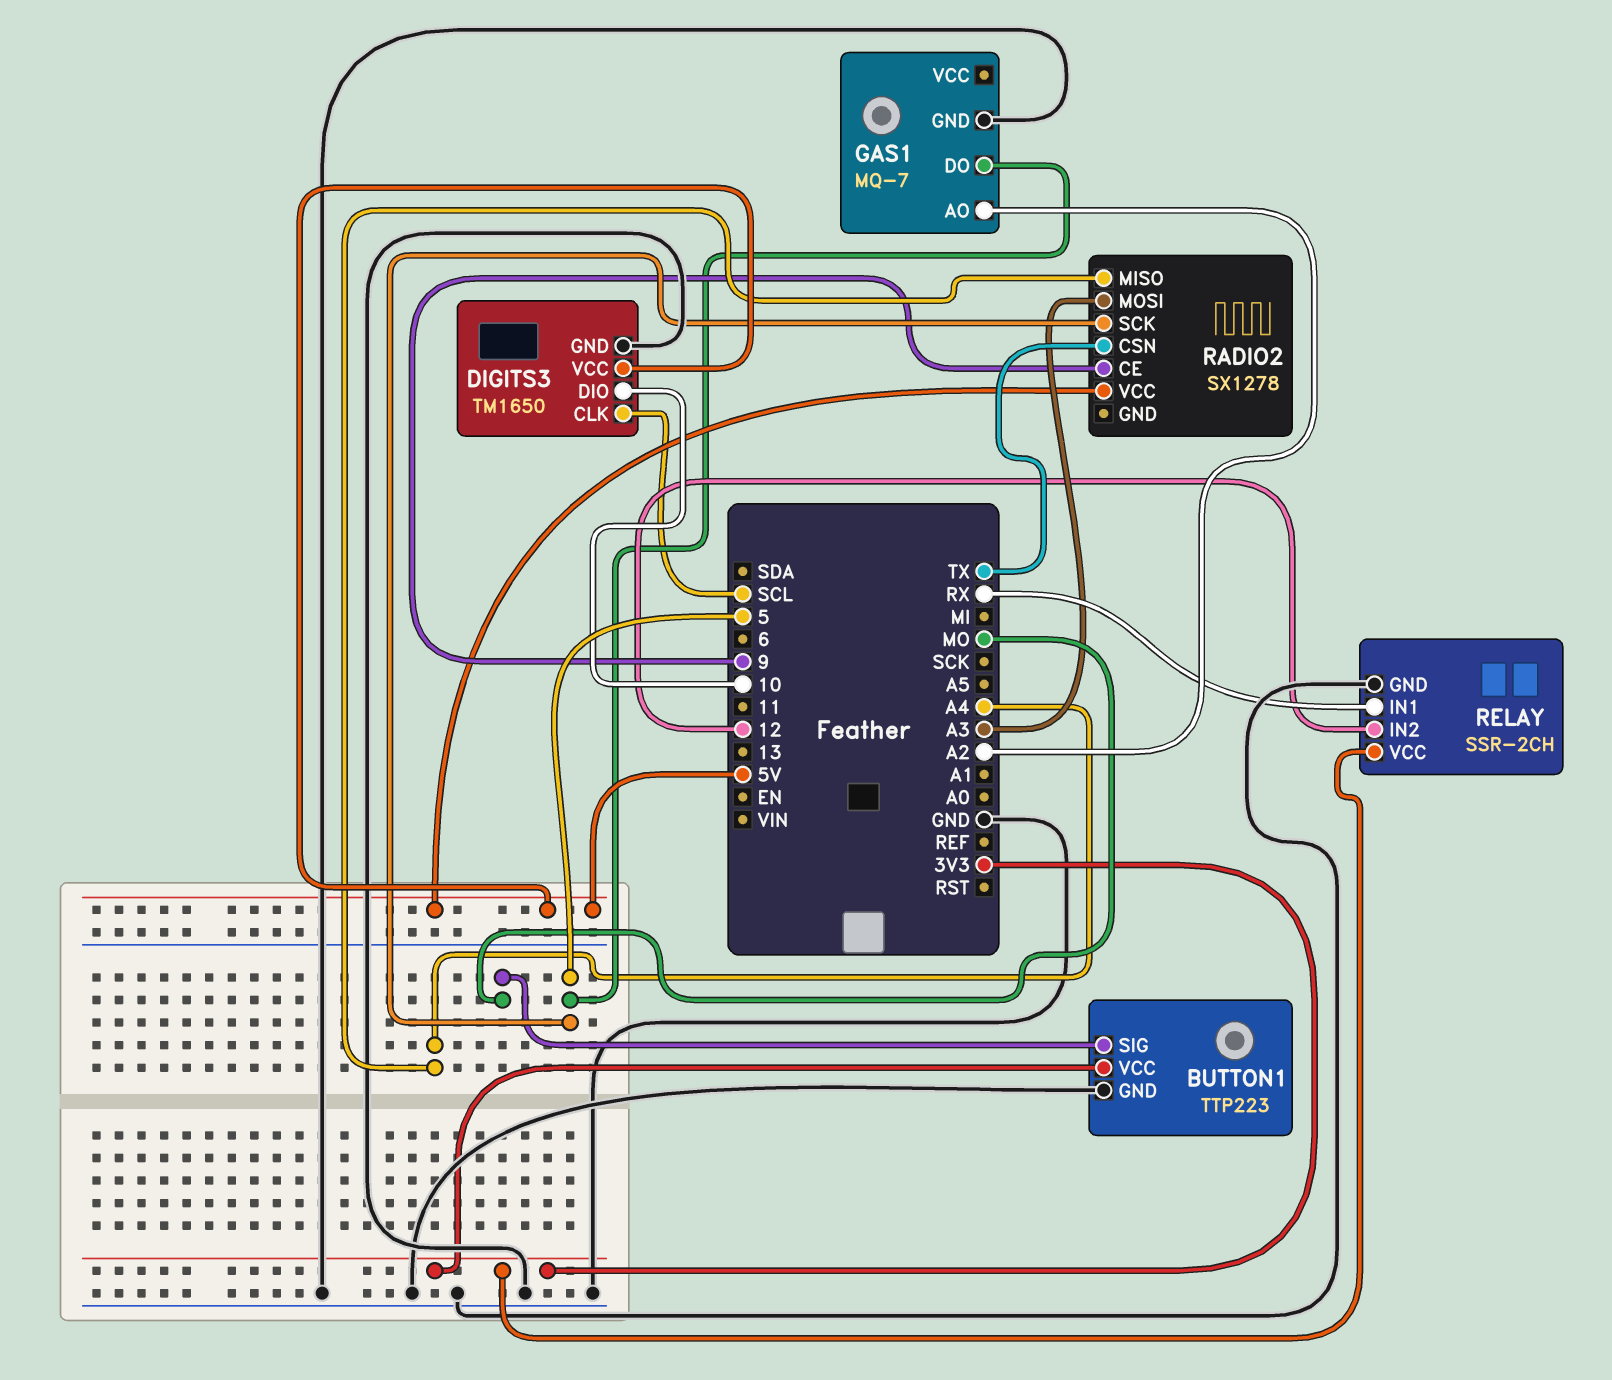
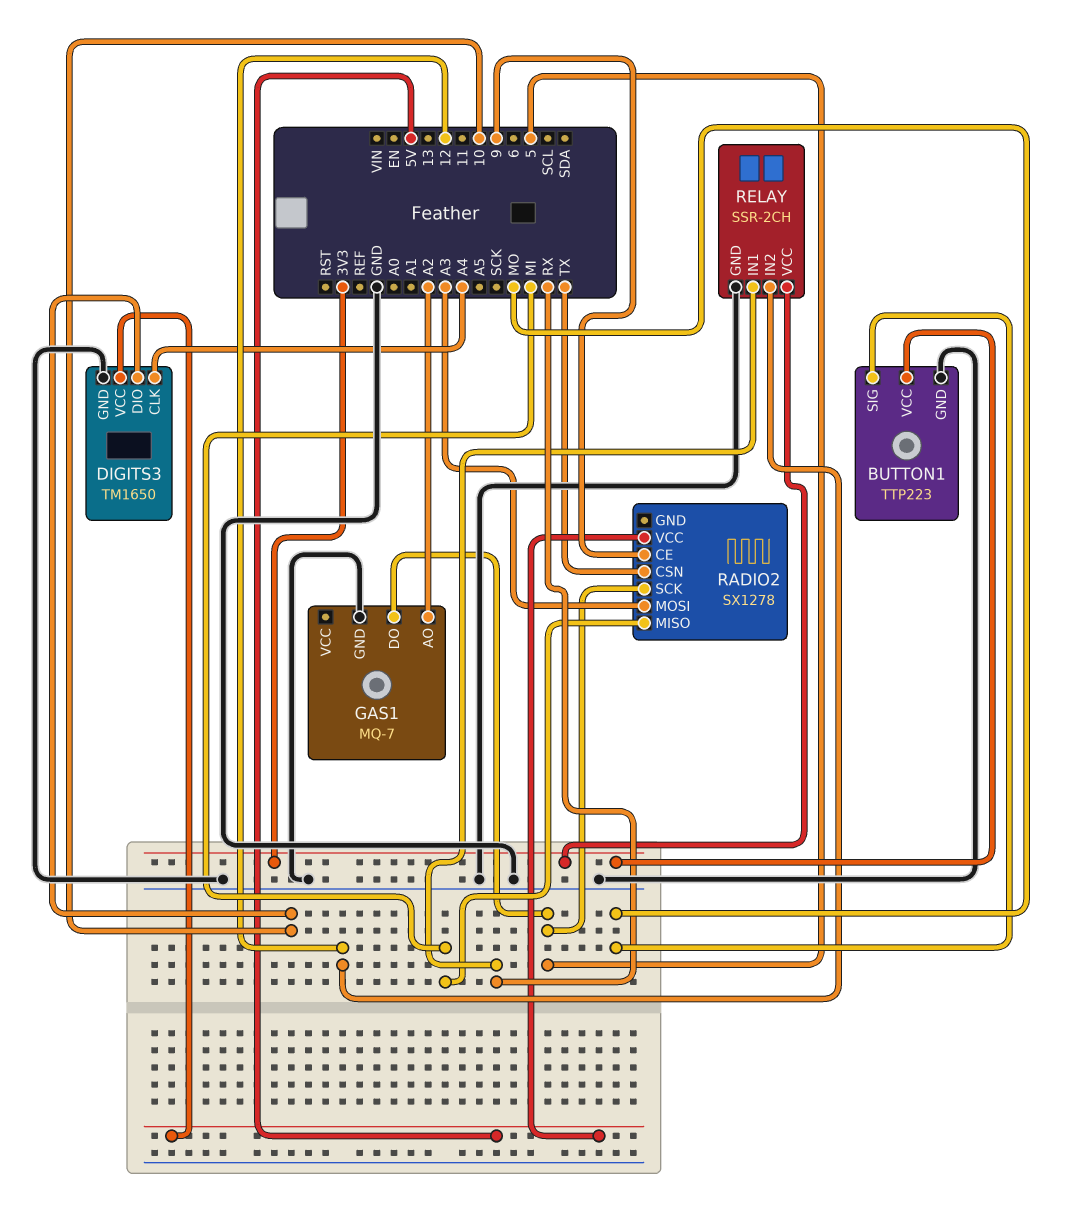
DIGITS3 pin CLK: SCL -> A4
RADIO2 pin MISO: A4 -> MI

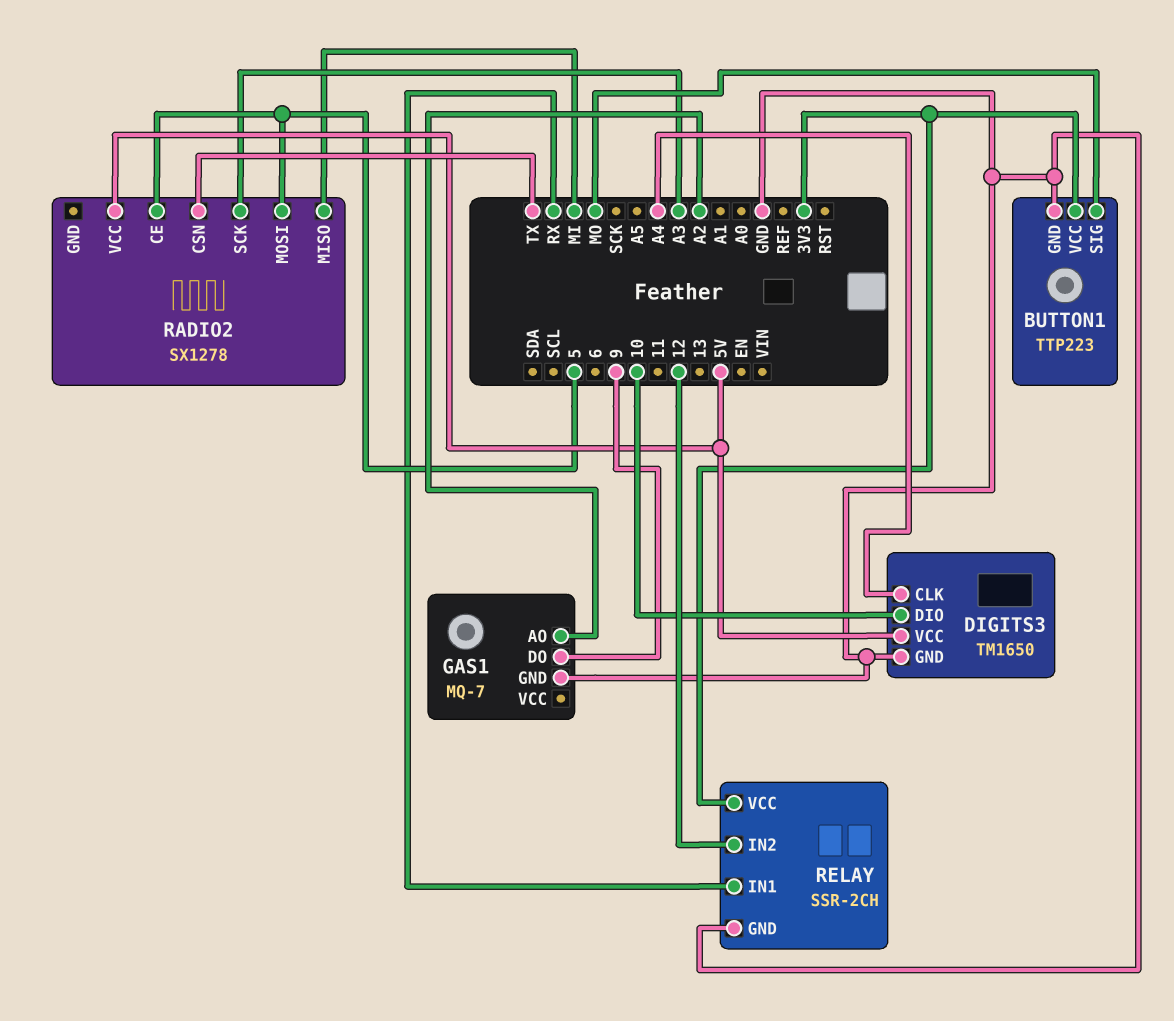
GAS1 pin DO: 5 -> 9
RADIO2 pin CE: 9 -> 5
RADIO2 pin MOSI: A3 -> 5
RADIO2 pin SCK: 5 -> A3

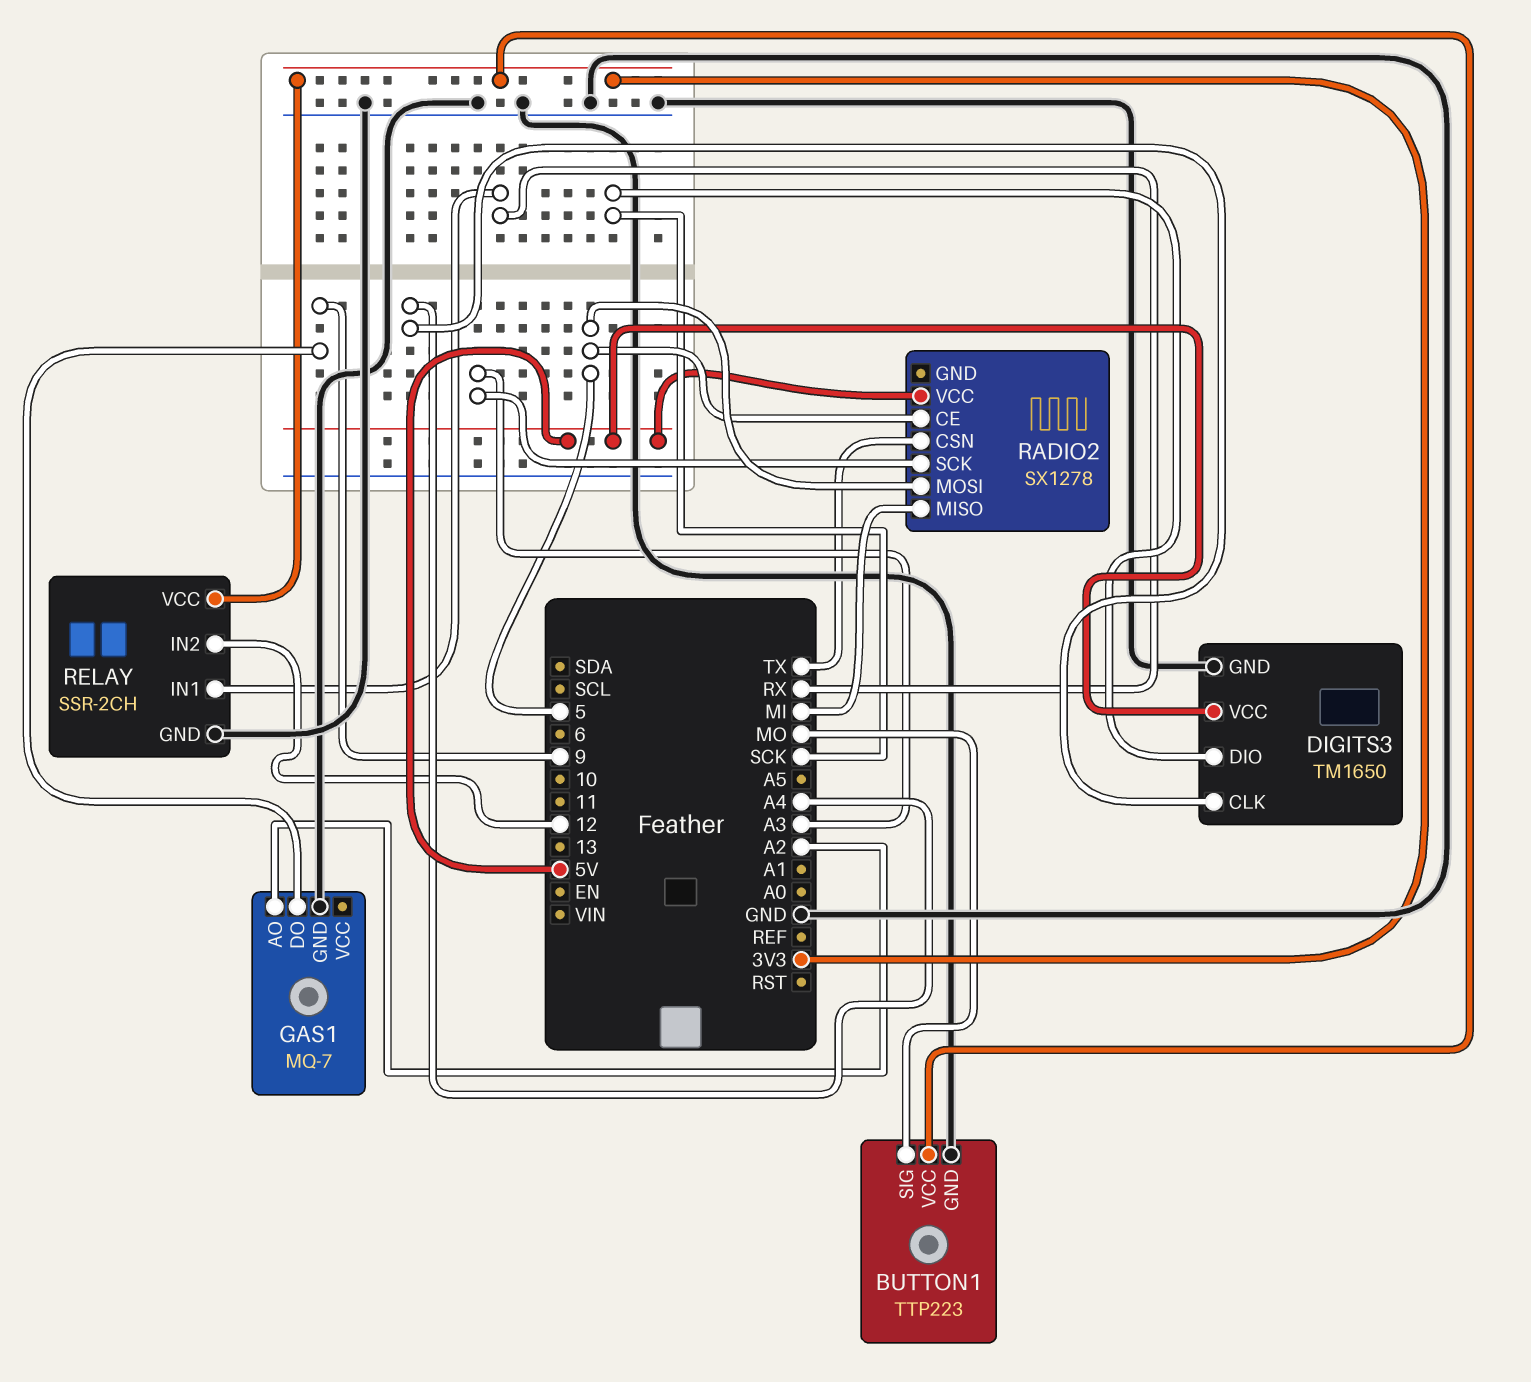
DIGITS3 pin DIO: 10 -> SCK

